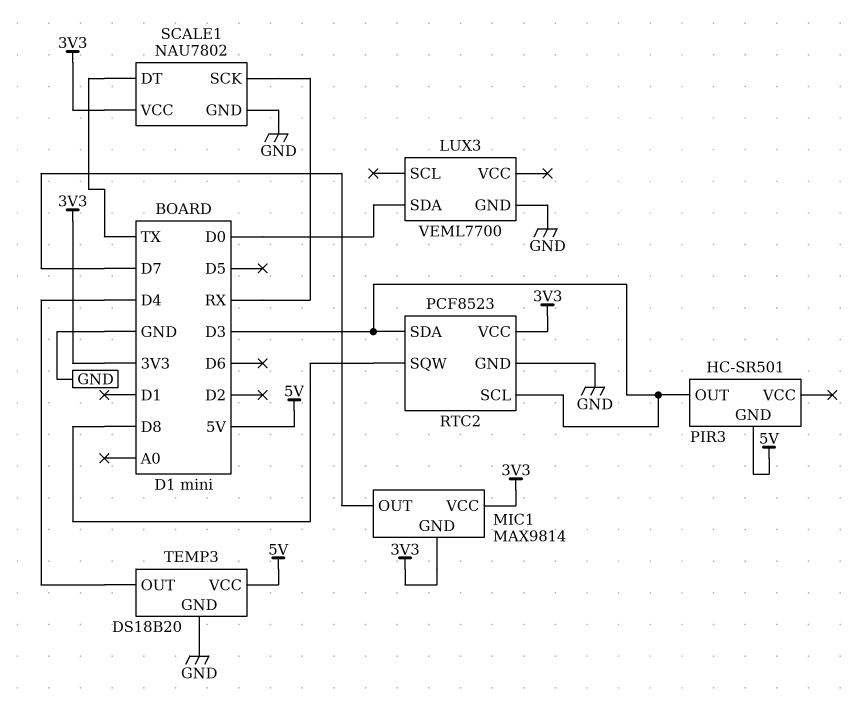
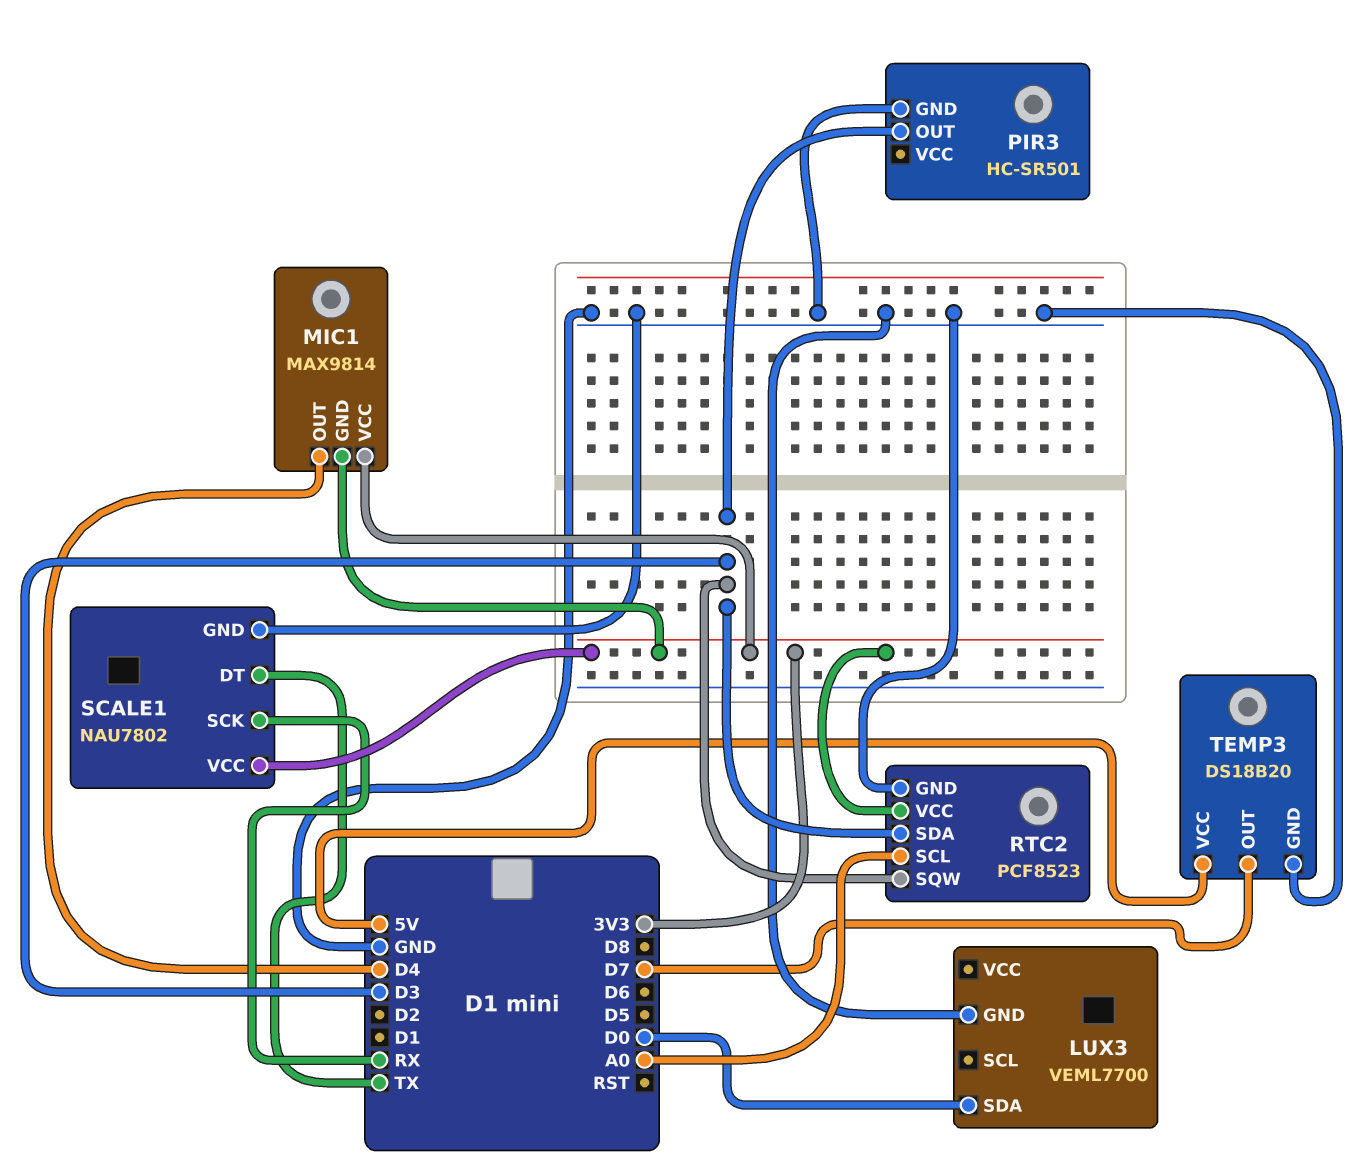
MIC1 pin OUT: D7 -> D4
PIR3 pin GND: 5V -> GND
RTC2 pin SCL: D3 -> A0
RTC2 pin SQW: D8 -> D3
TEMP3 pin OUT: D4 -> D7

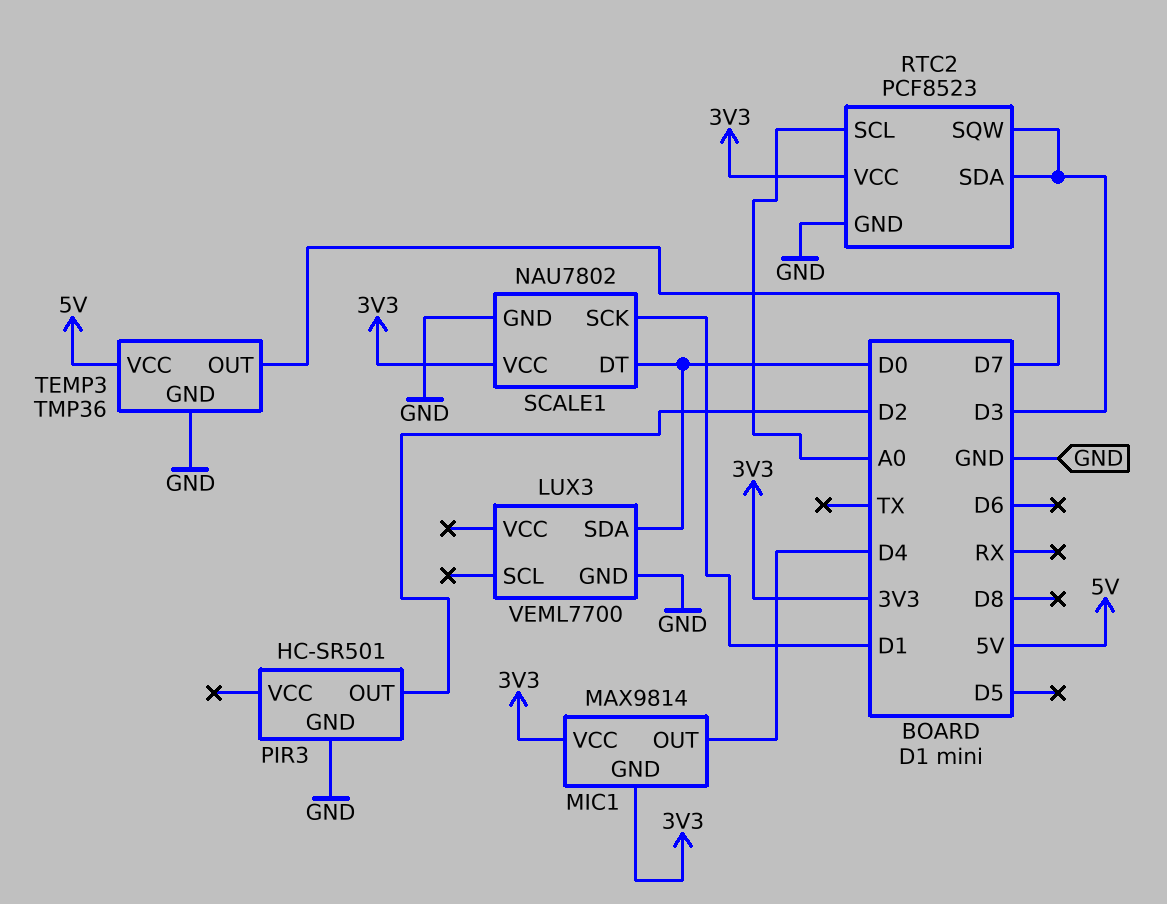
PIR3 pin OUT: D3 -> D2
SCALE1 pin DT: TX -> D0
SCALE1 pin SCK: RX -> D1
TEMP3: DS18B20 -> TMP36

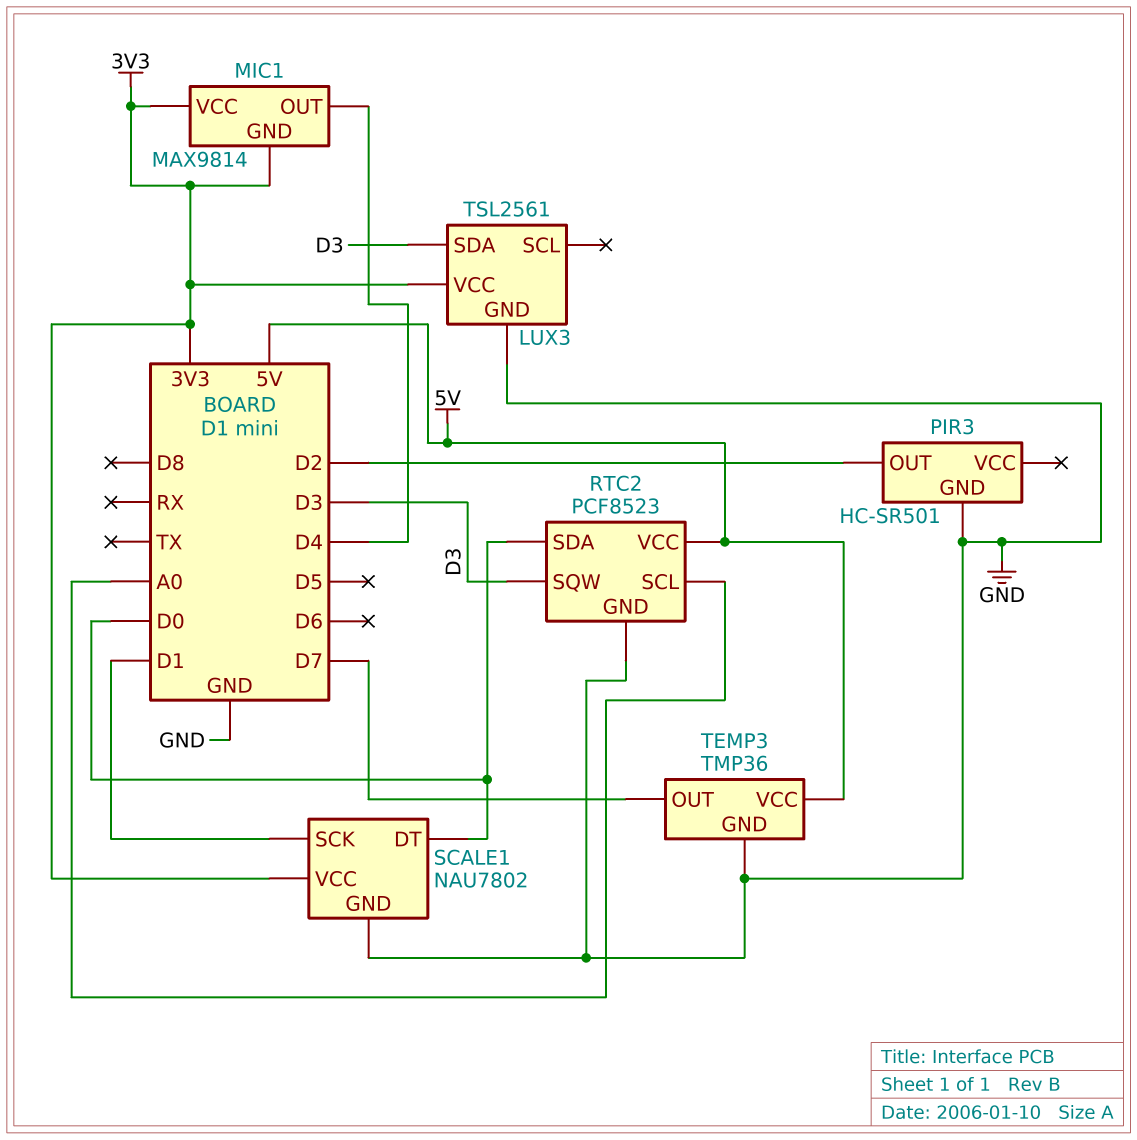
LUX3: VEML7700 -> TSL2561
LUX3 pin SDA: D0 -> D3
LUX3 pin VCC: none -> 3V3
RTC2 pin SDA: D3 -> D0
RTC2 pin VCC: 3V3 -> 5V

